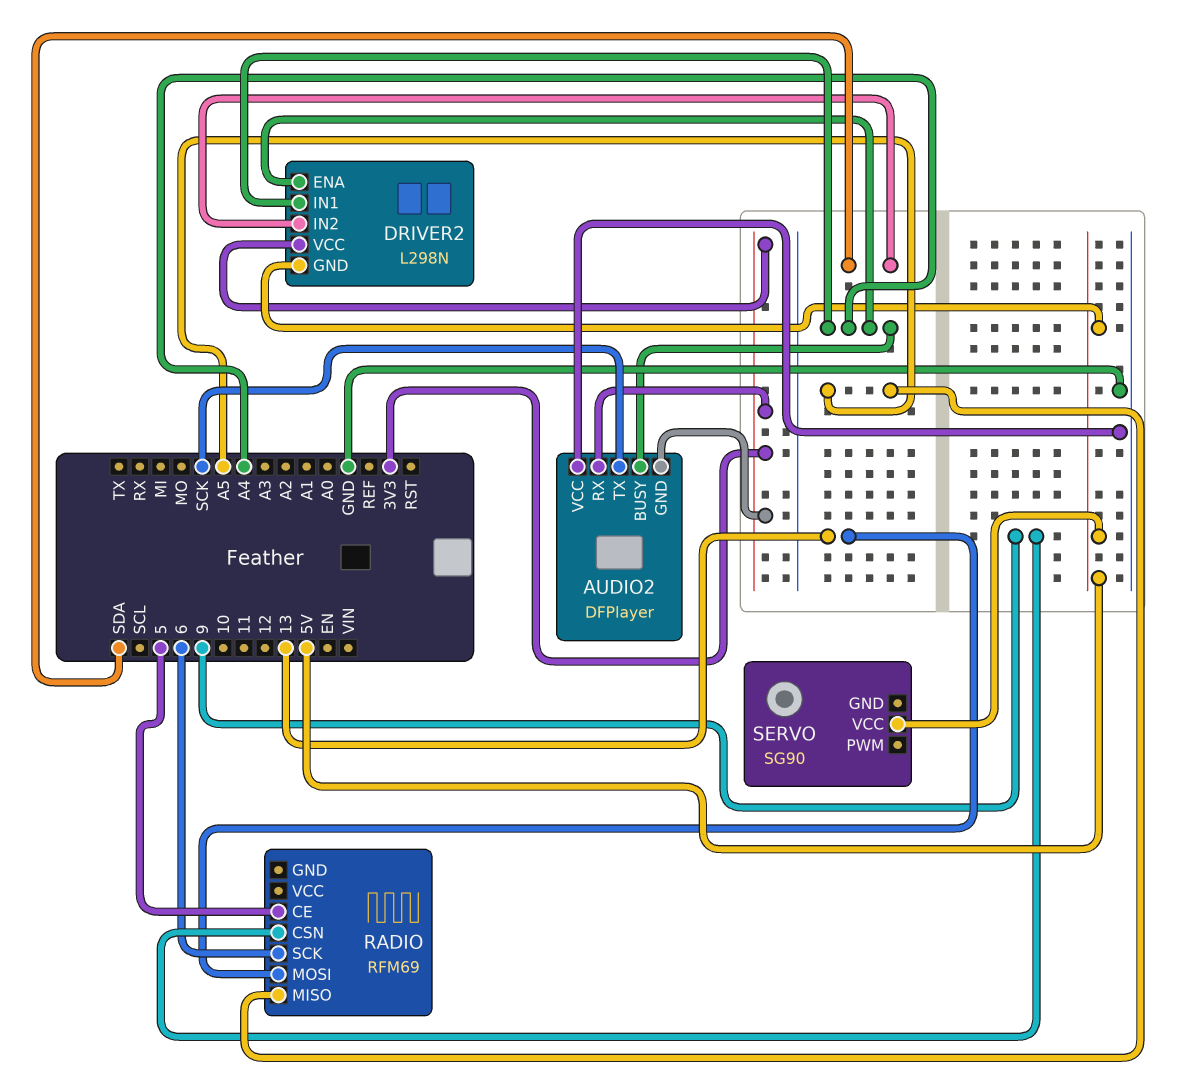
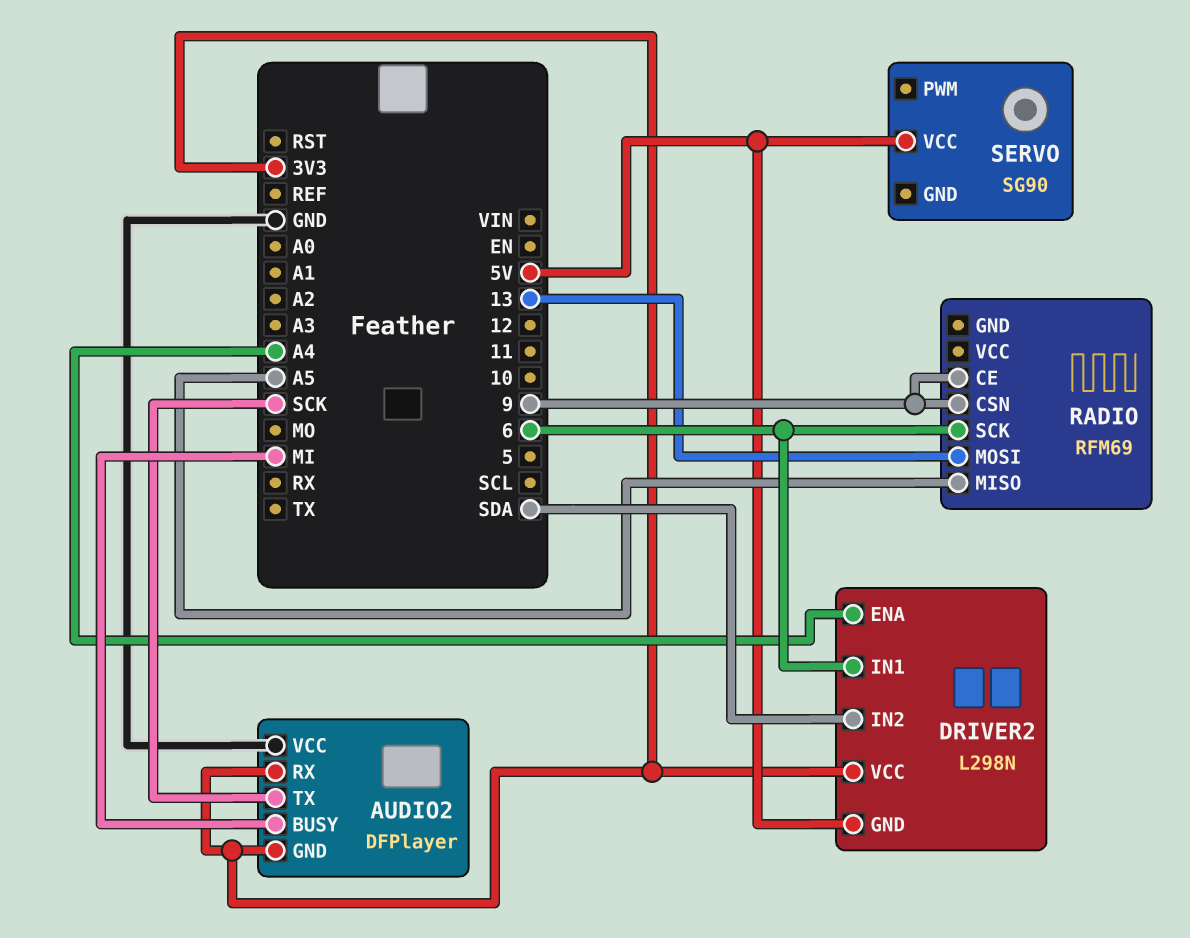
AUDIO2 pin BUSY: A4 -> MI
DRIVER2 pin IN1: A4 -> 6
RADIO pin CE: 5 -> 9

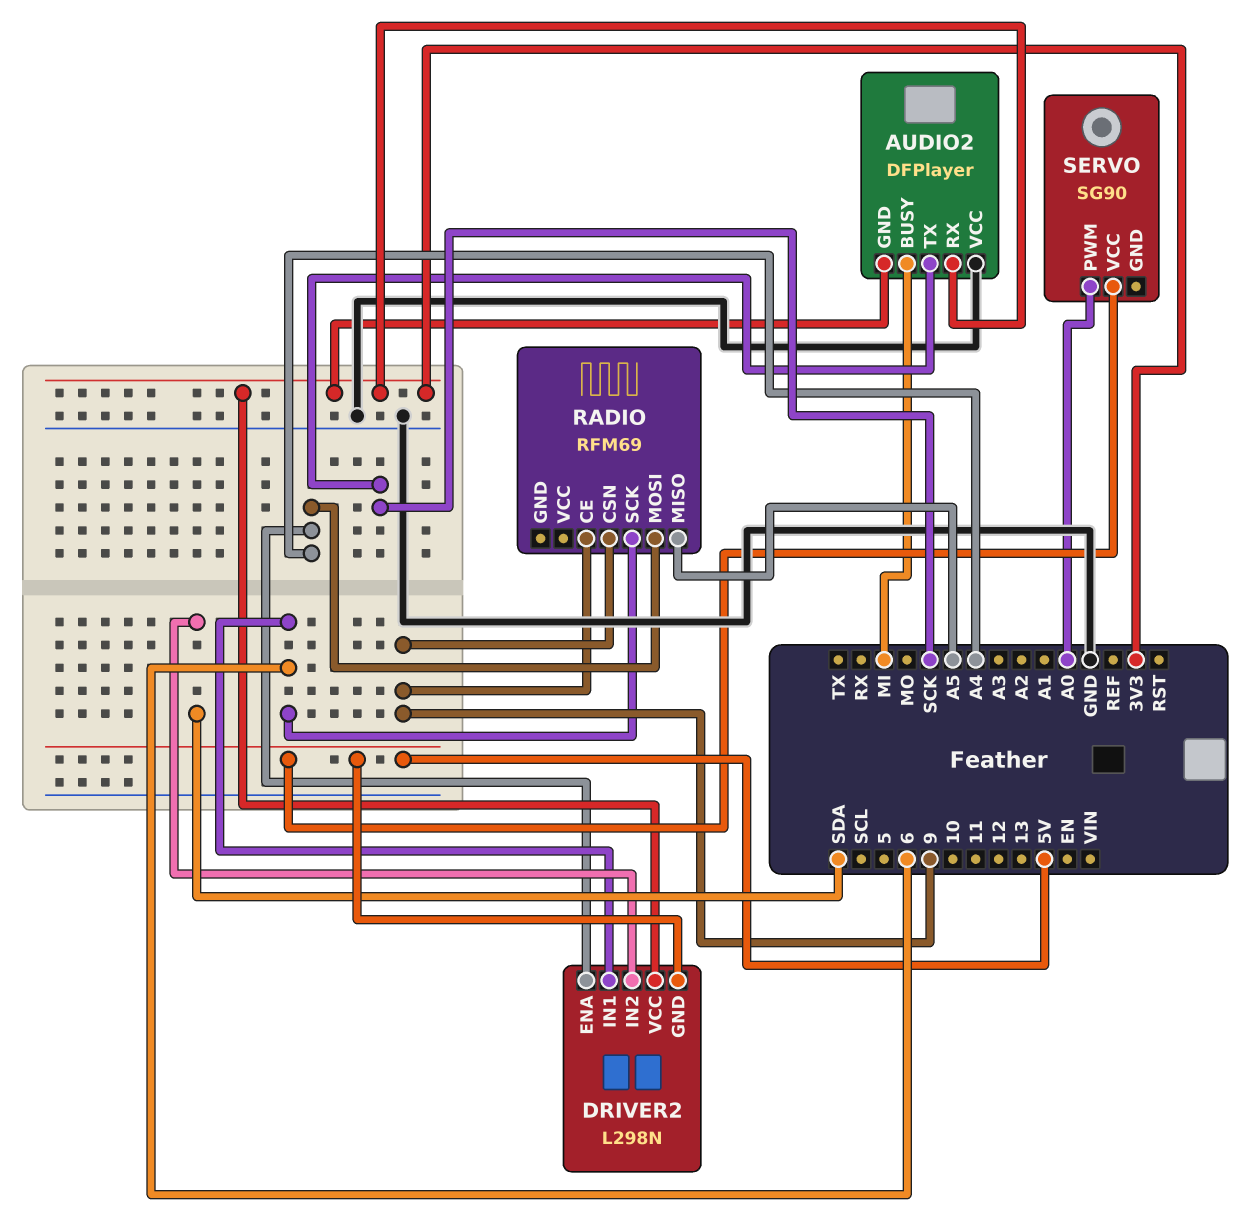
RADIO pin MOSI: 13 -> A4
SERVO pin PWM: none -> A0

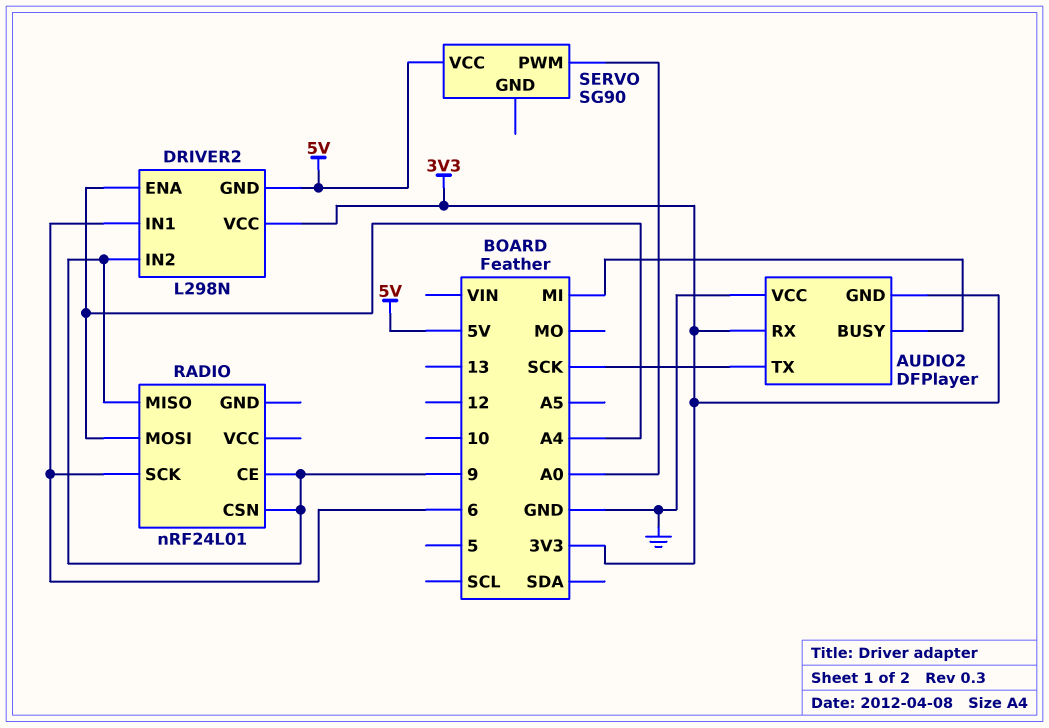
DRIVER2 pin IN2: SDA -> 9
RADIO: RFM69 -> nRF24L01
RADIO pin MISO: A5 -> 9

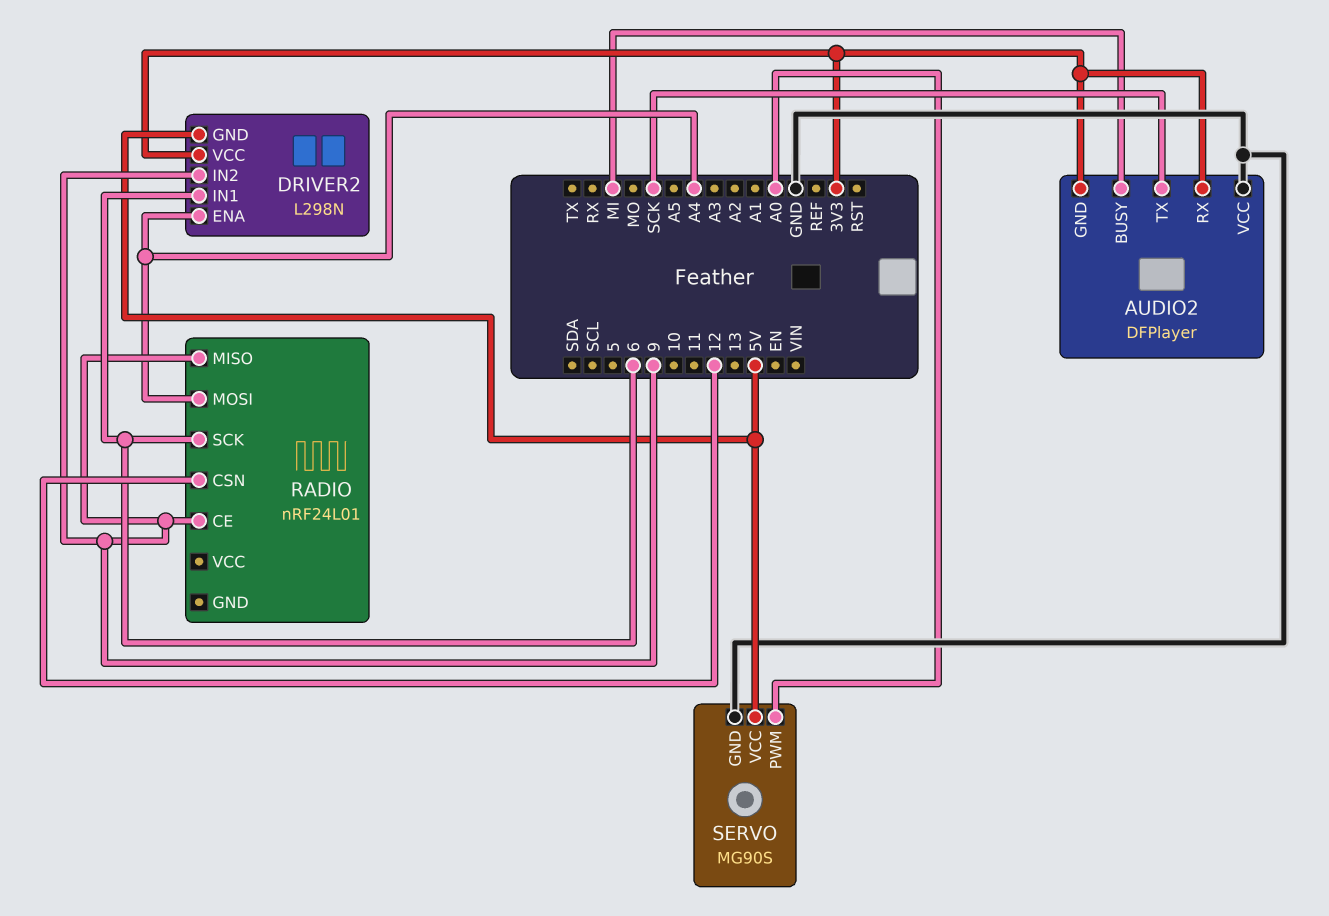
RADIO pin CSN: 9 -> 12
SERVO: SG90 -> MG90S
SERVO pin GND: none -> GND

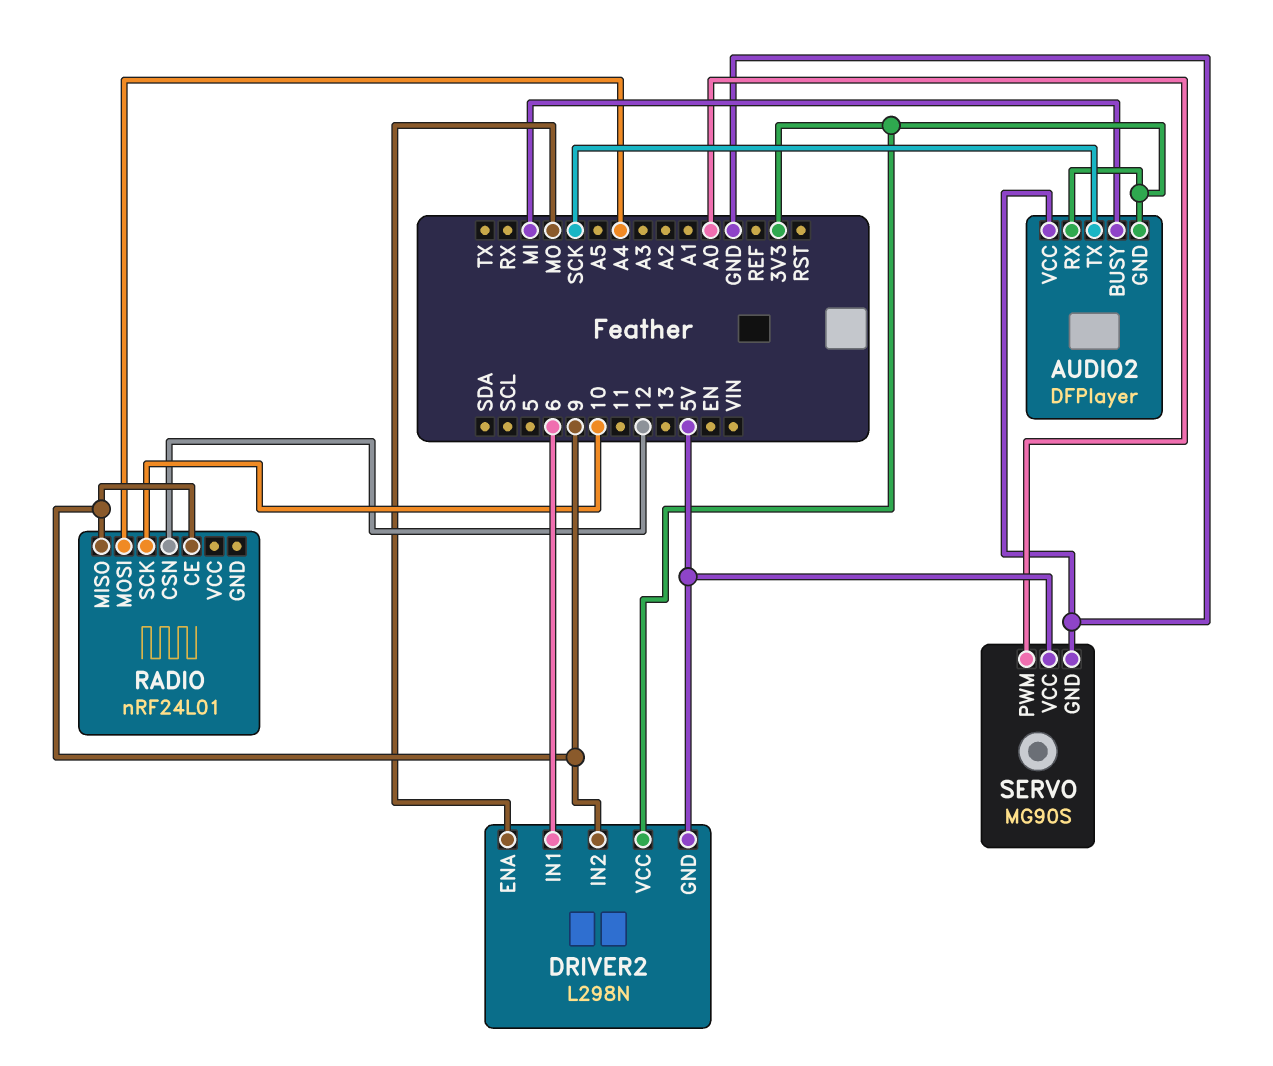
DRIVER2 pin ENA: A4 -> MO
RADIO pin SCK: 6 -> 10

